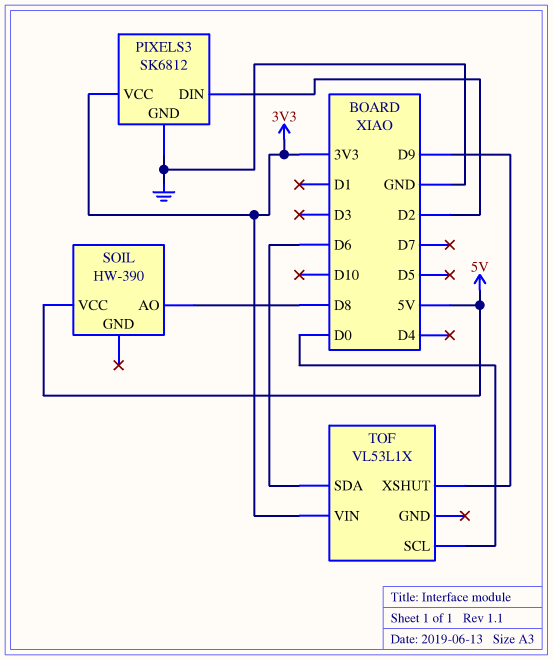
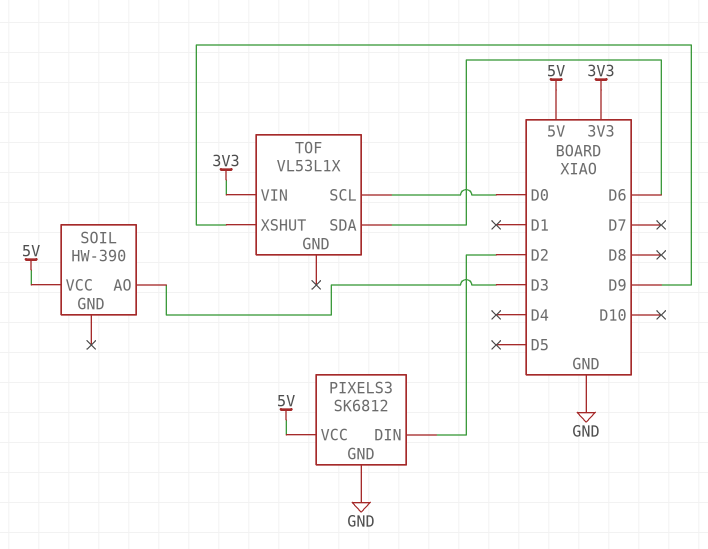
PIXELS3 pin VCC: 3V3 -> 5V
SOIL pin AO: D8 -> D3

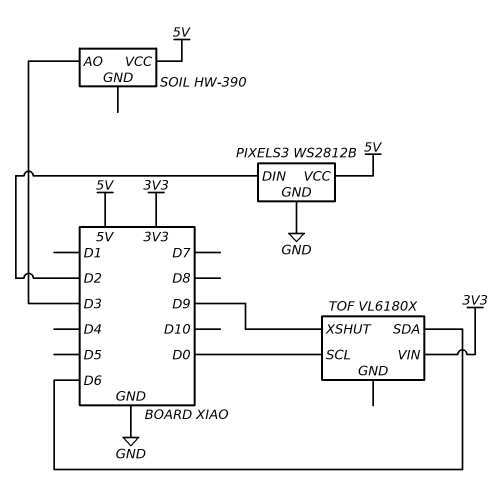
PIXELS3: SK6812 -> WS2812B
TOF: VL53L1X -> VL6180X

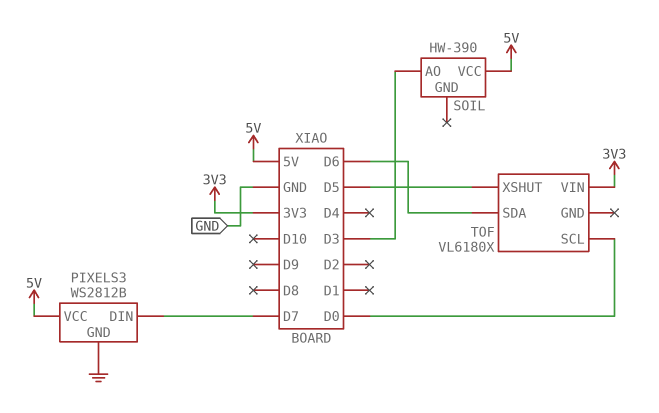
PIXELS3 pin DIN: D2 -> D7
TOF pin XSHUT: D9 -> D5

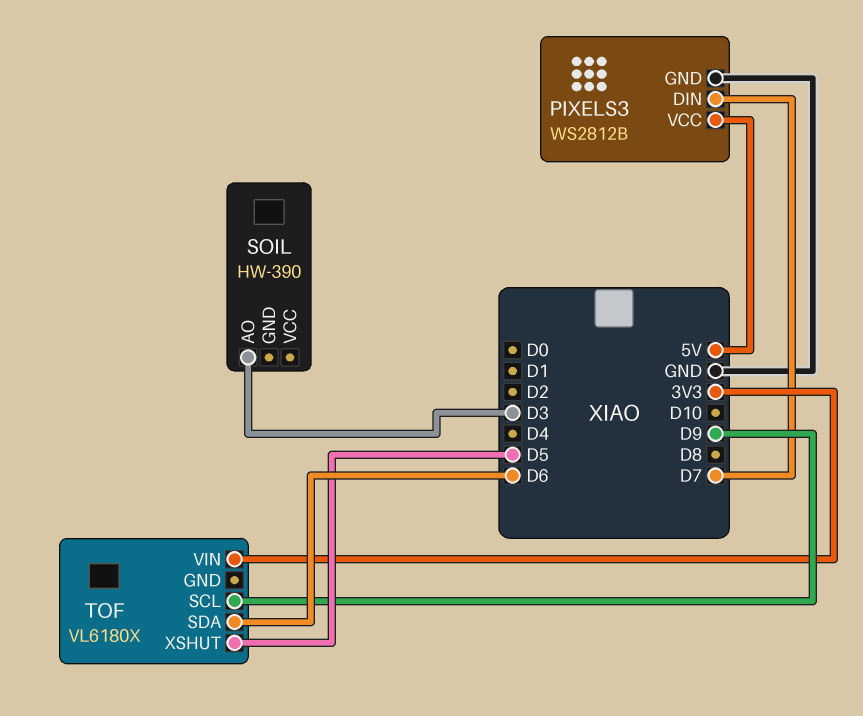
SOIL pin VCC: 5V -> none
TOF pin SCL: D0 -> D9

